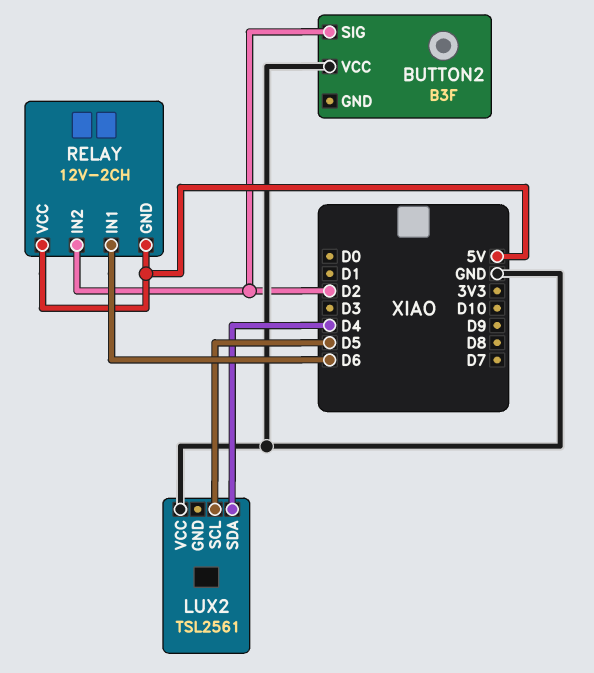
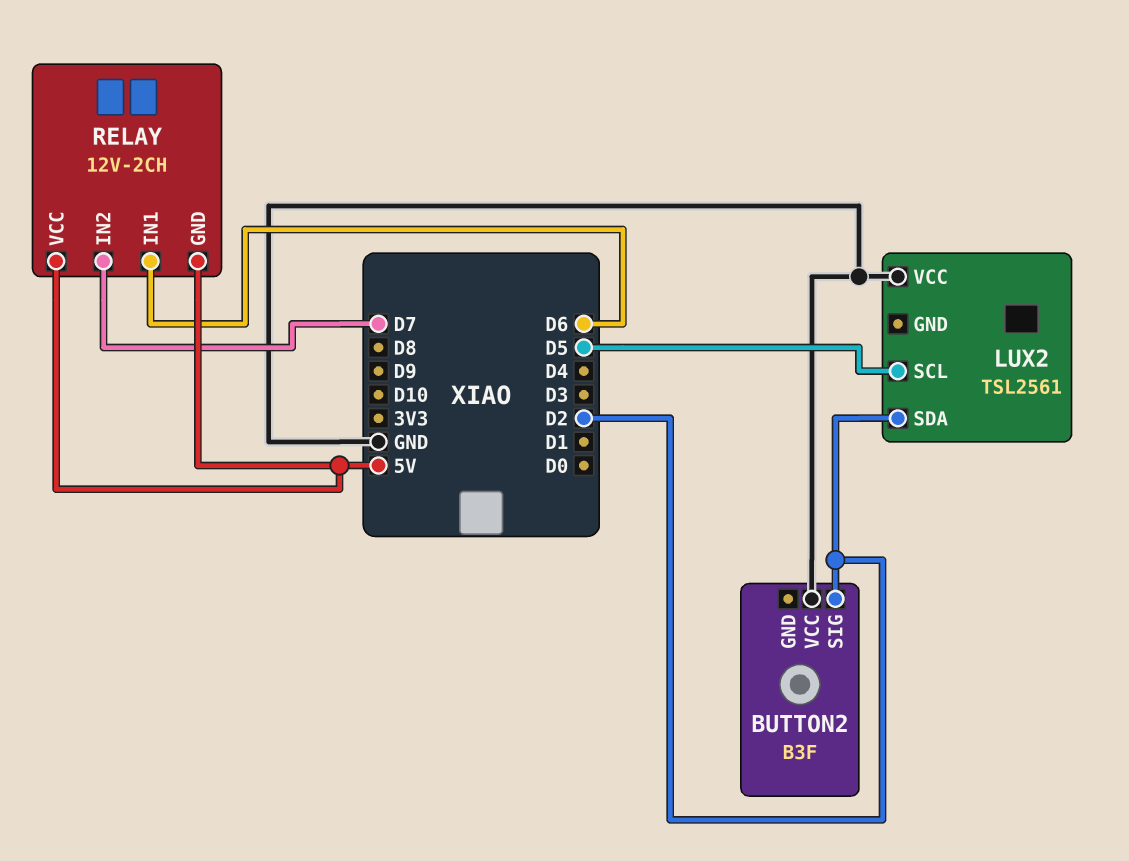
LUX2 pin SDA: D4 -> D2
RELAY pin IN2: D2 -> D7

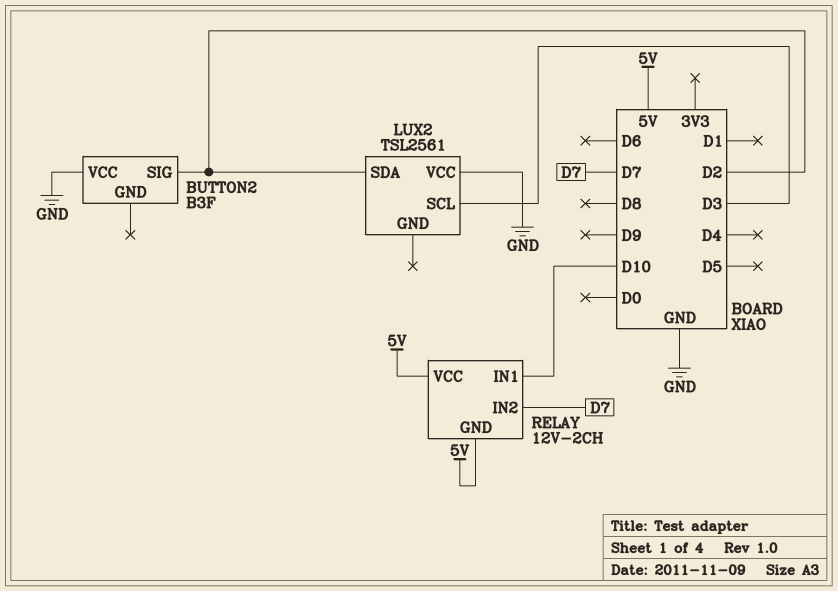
LUX2 pin SCL: D5 -> D3
RELAY pin IN1: D6 -> D10

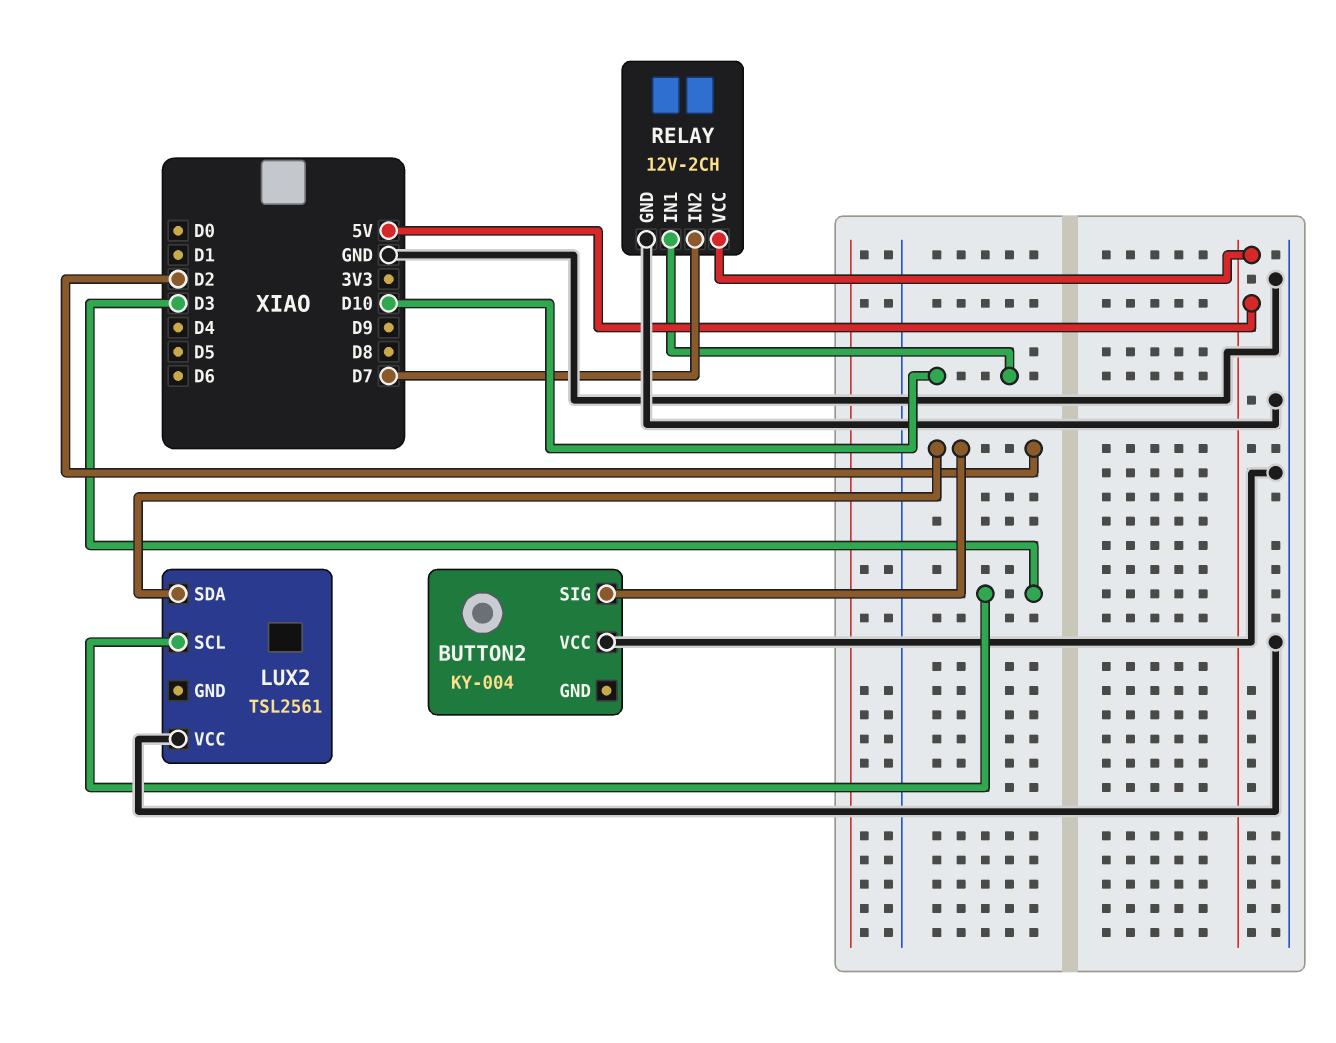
BUTTON2: B3F -> KY-004
RELAY pin GND: 5V -> GND

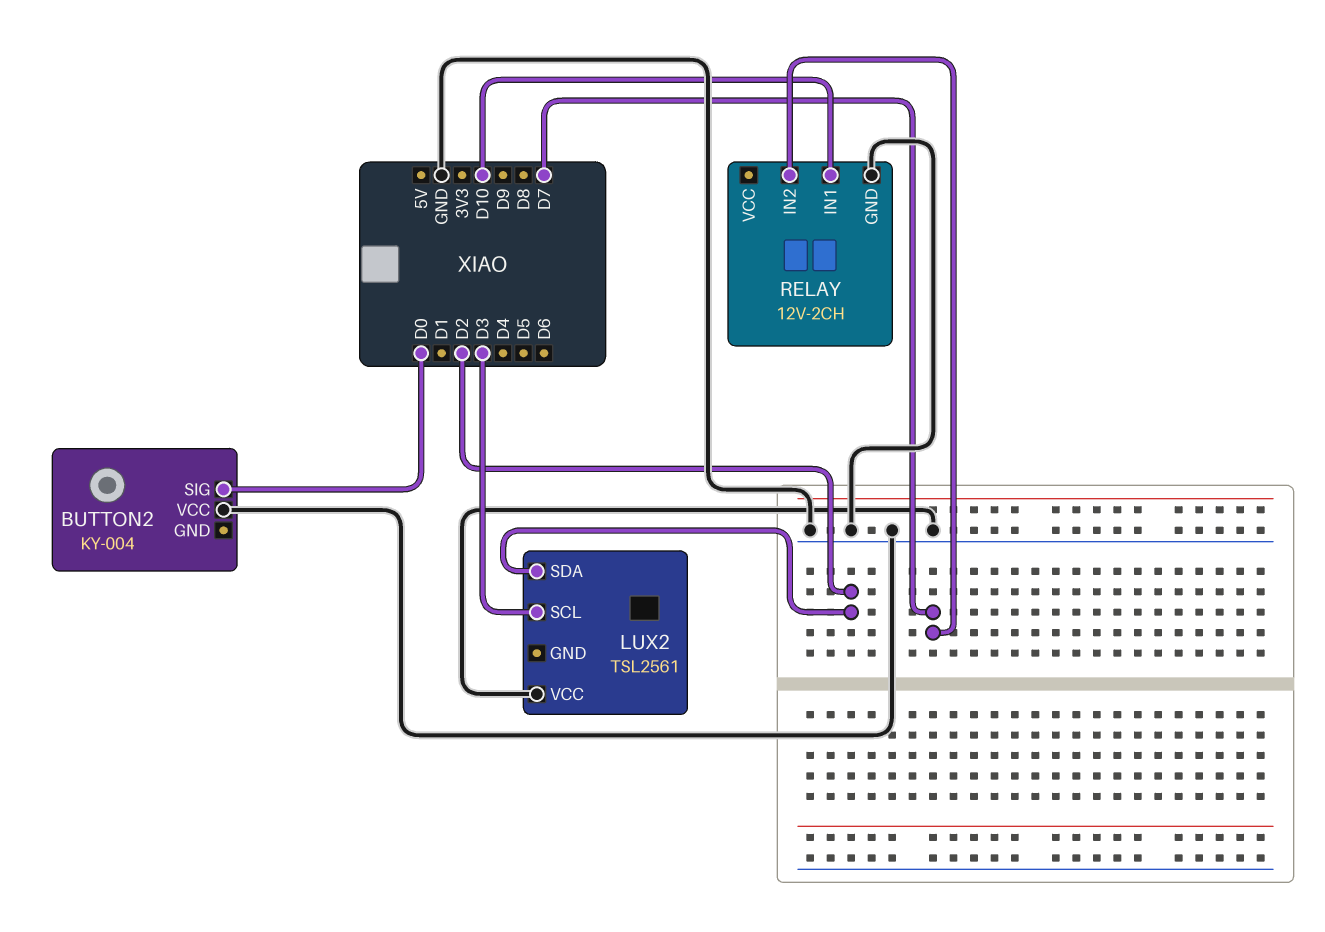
BUTTON2 pin SIG: D2 -> D0
RELAY pin VCC: 5V -> none

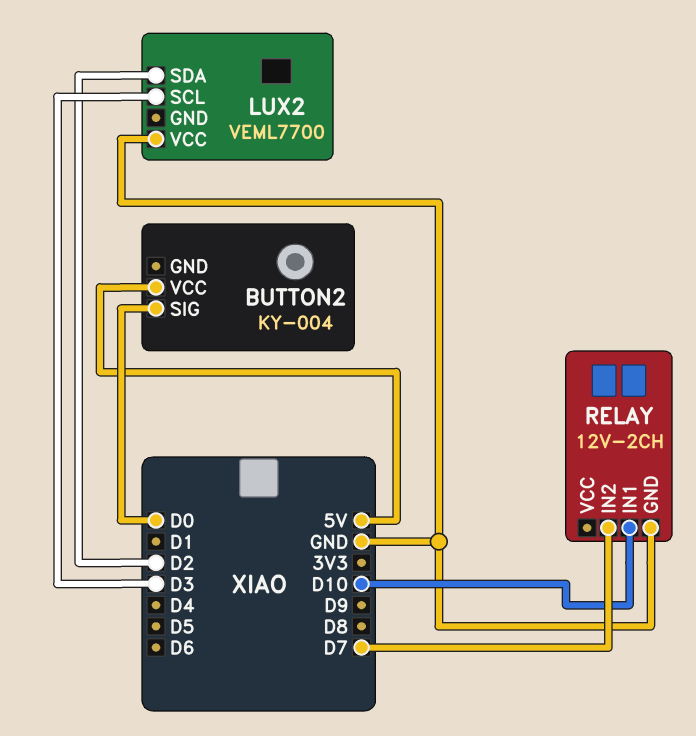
BUTTON2 pin VCC: GND -> 5V
LUX2: TSL2561 -> VEML7700

